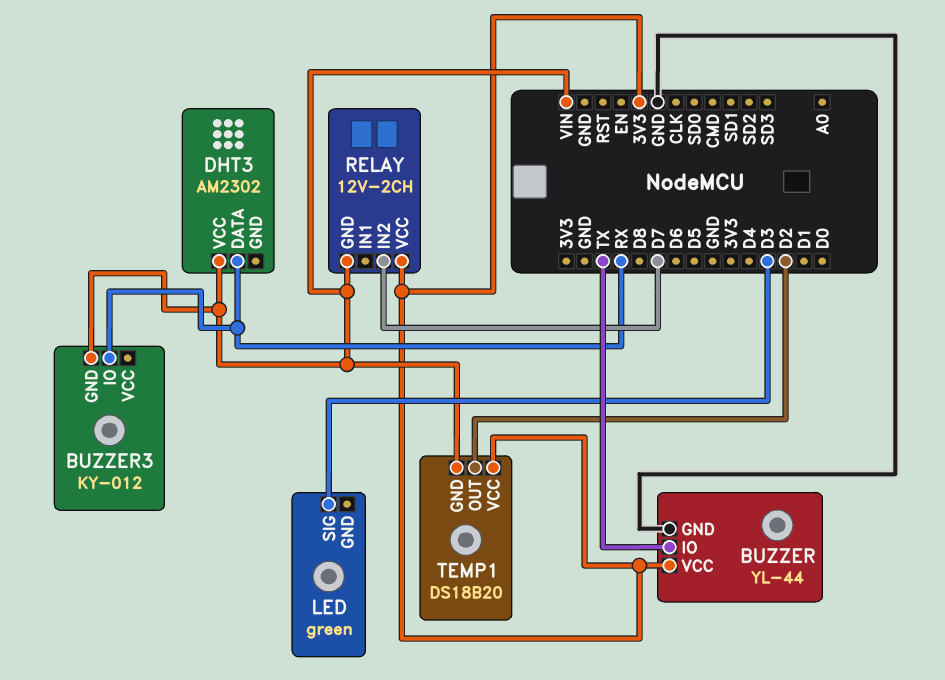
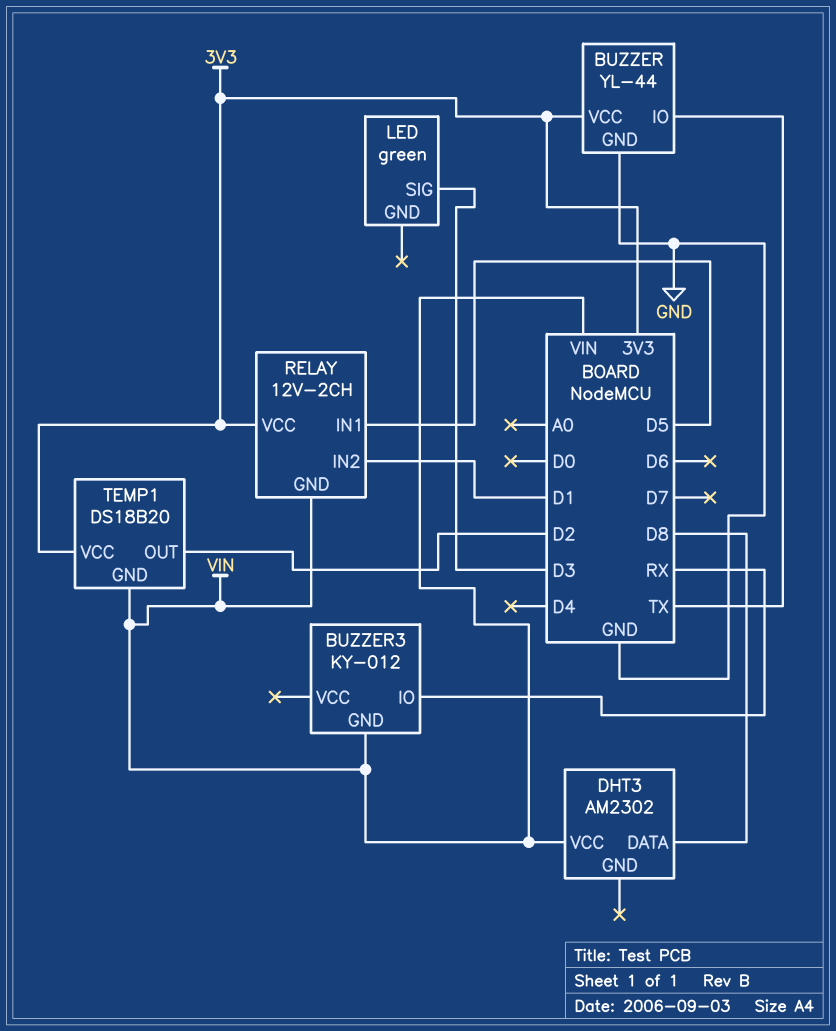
DHT3 pin DATA: RX -> D8
RELAY pin IN1: none -> D5
RELAY pin IN2: D7 -> D1

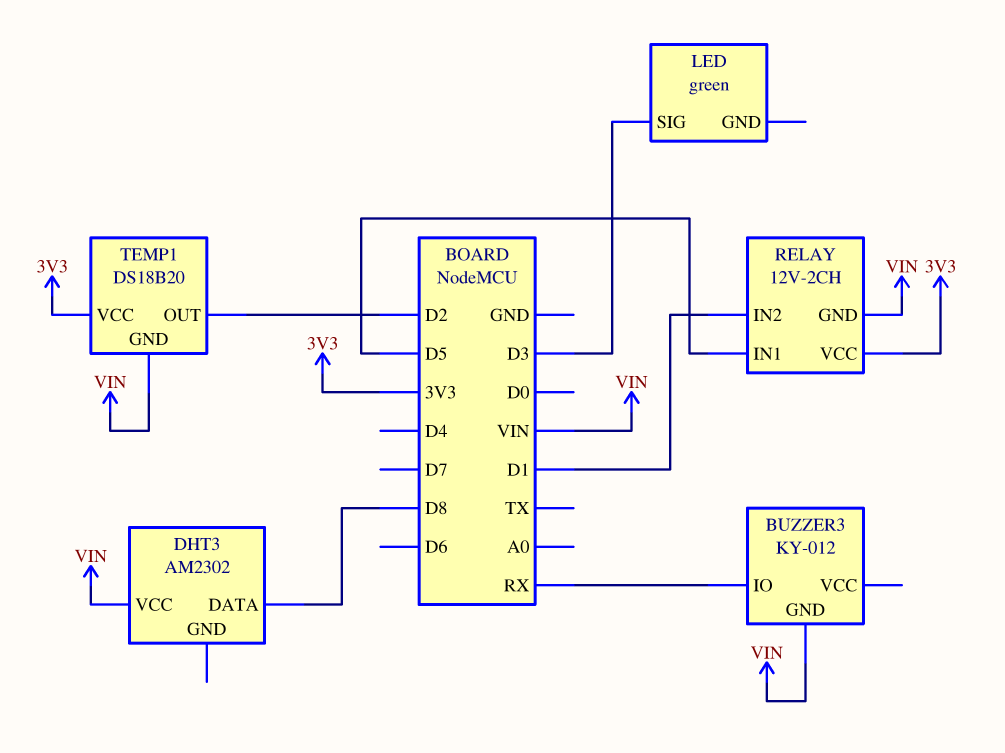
BUZZER: YL-44 -> none
BUZZER pin GND: GND -> none
BUZZER pin IO: TX -> none
BUZZER pin VCC: 3V3 -> none

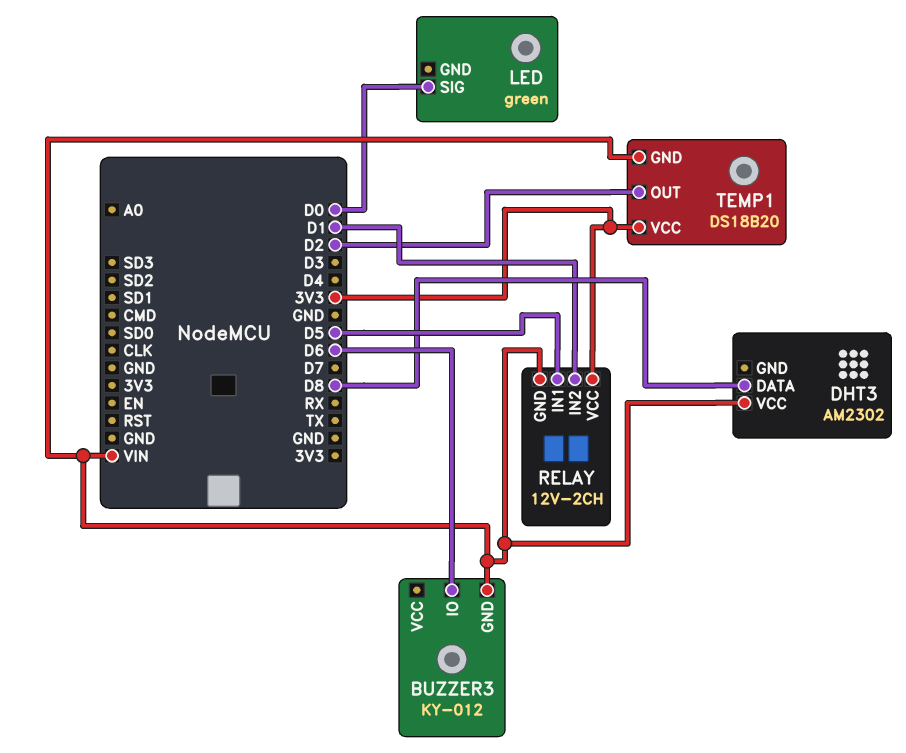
BUZZER3 pin IO: RX -> D6
LED pin SIG: D3 -> D0

